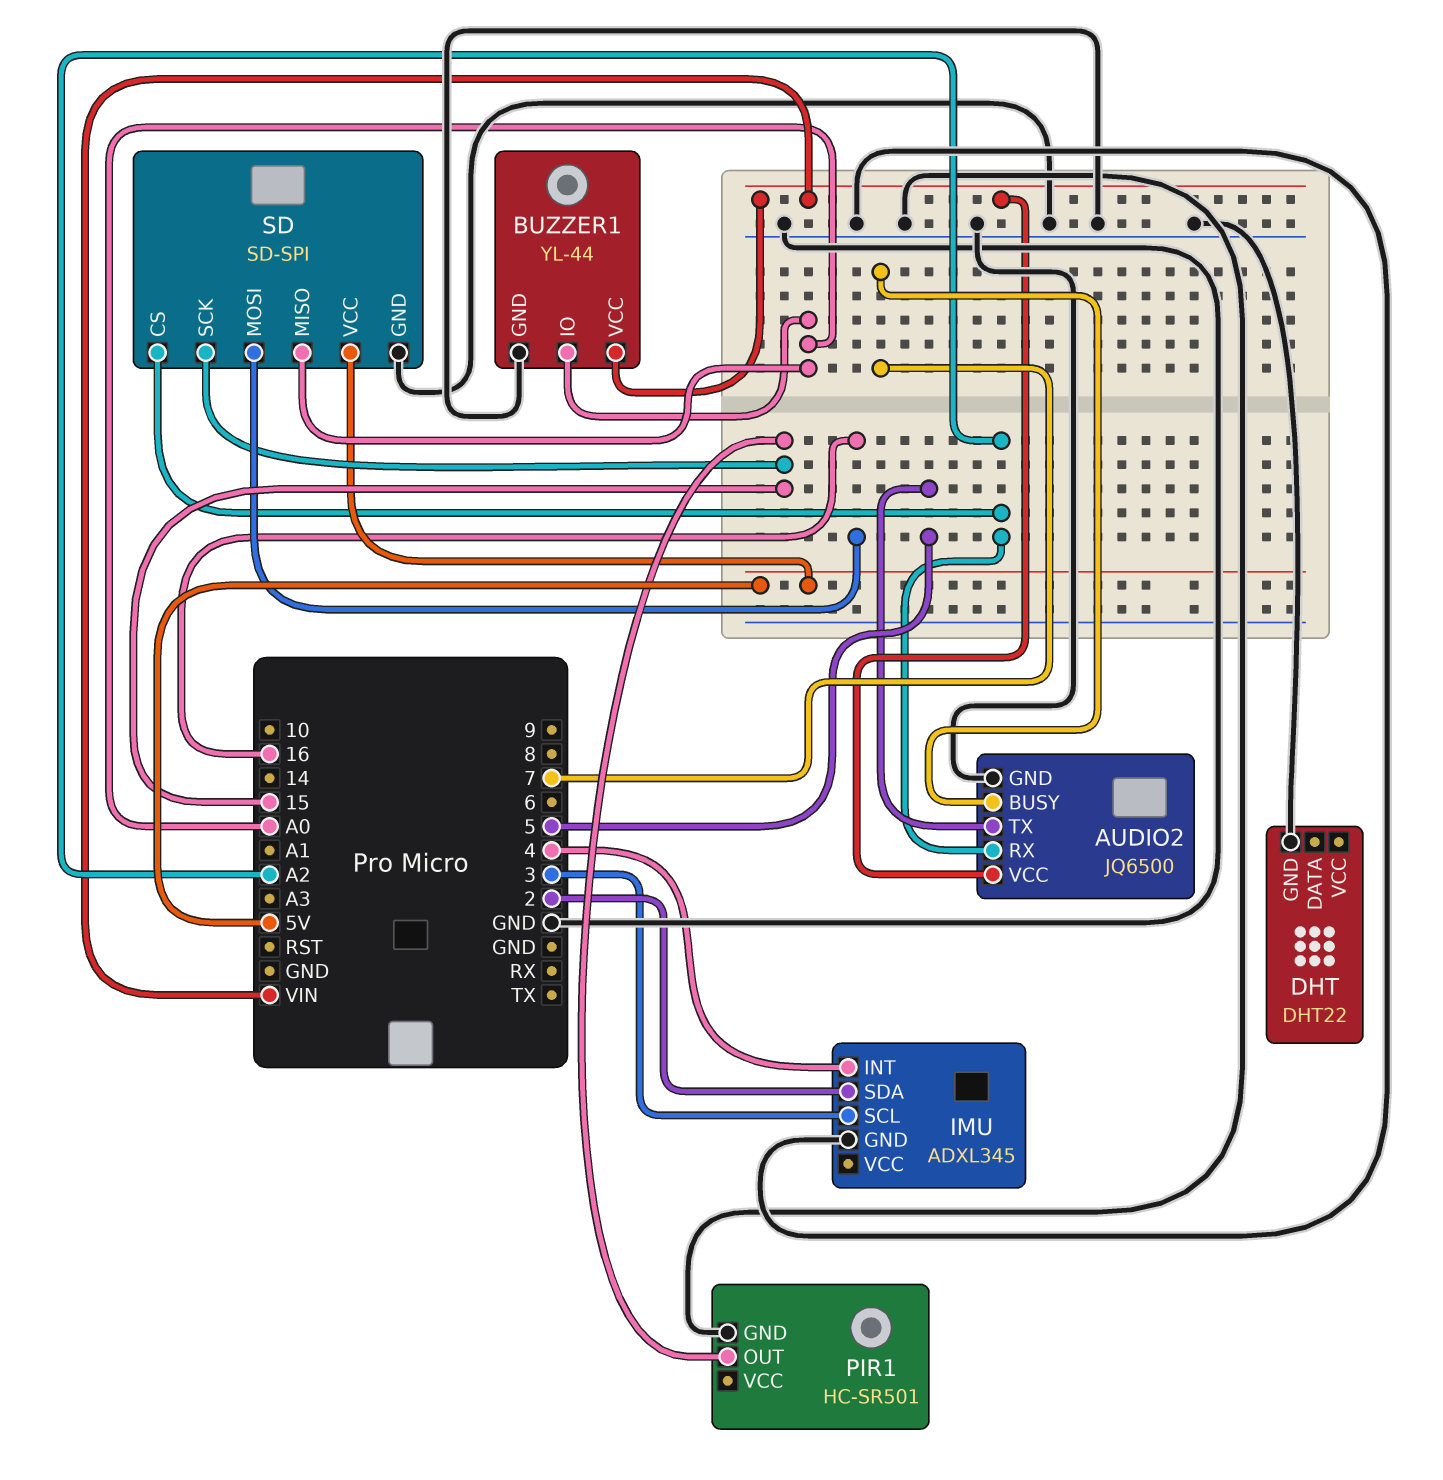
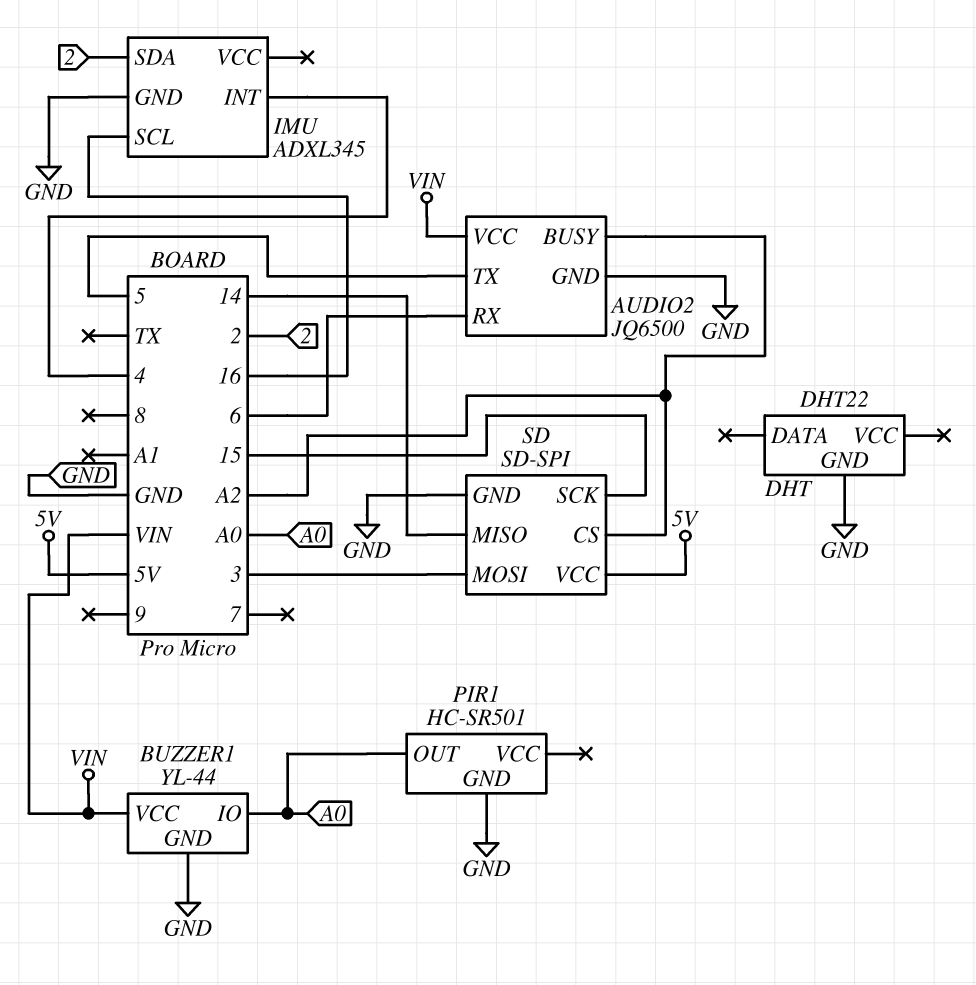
AUDIO2 pin BUSY: 7 -> A2
AUDIO2 pin RX: A2 -> 6
IMU pin SCL: 3 -> 16
PIR1 pin OUT: 15 -> A0
SD pin MISO: A0 -> 14
SD pin MOSI: 16 -> 3

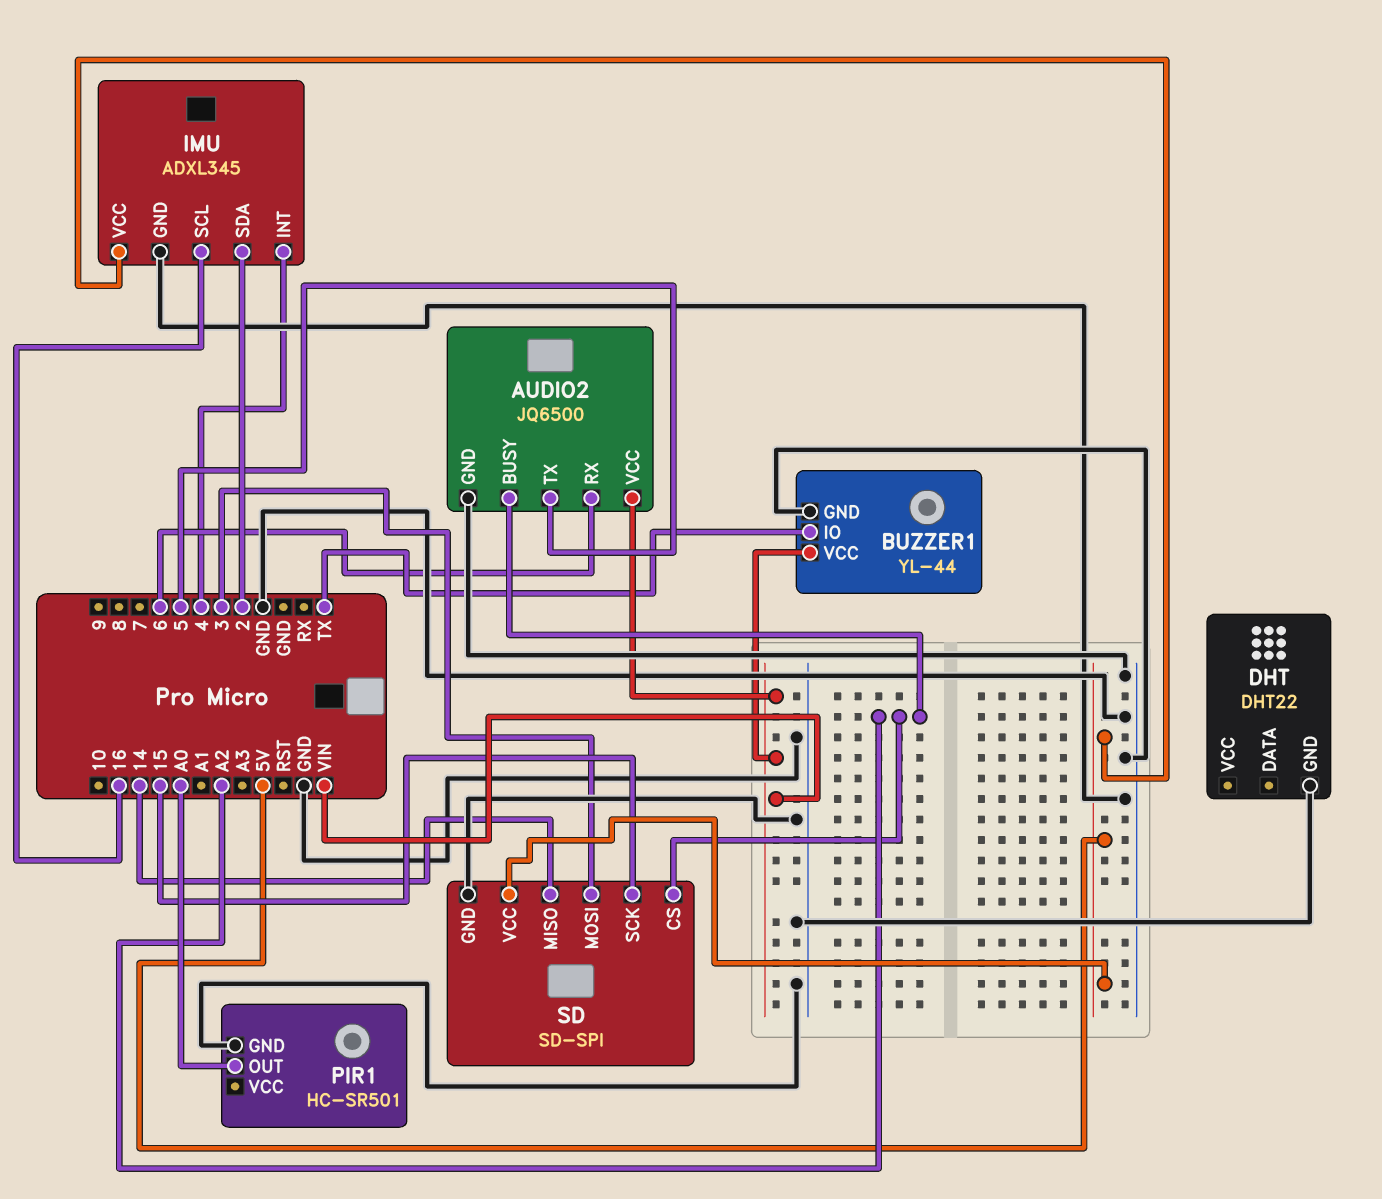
BUZZER1 pin IO: A0 -> TX
IMU pin VCC: none -> 5V

